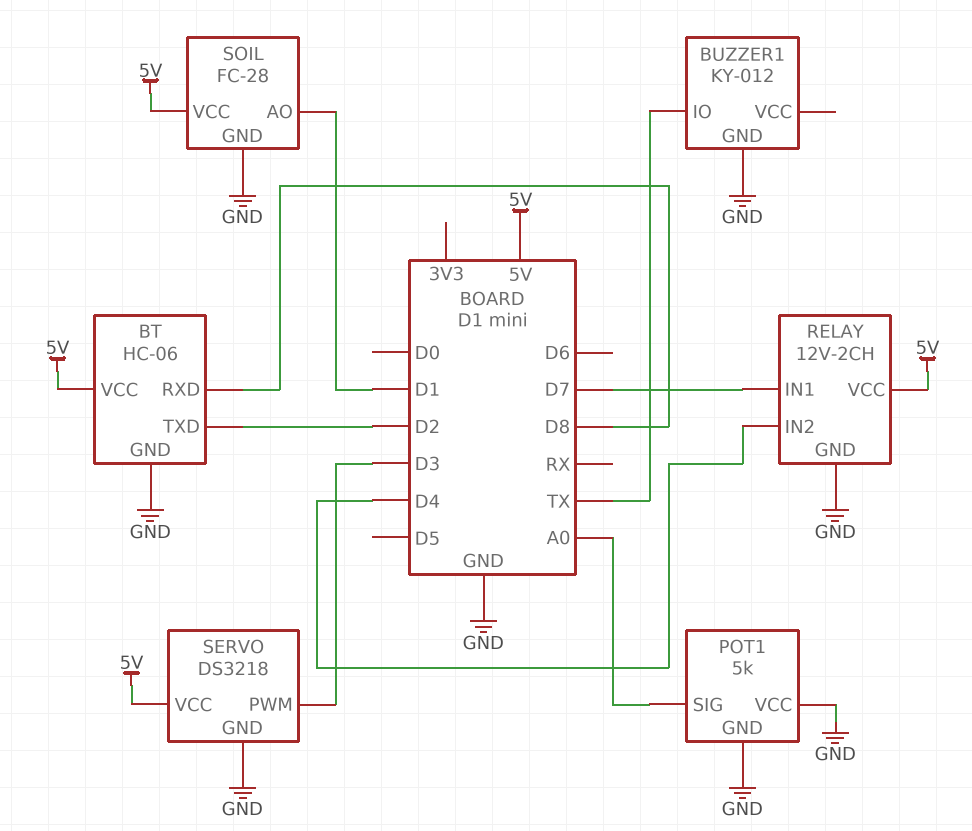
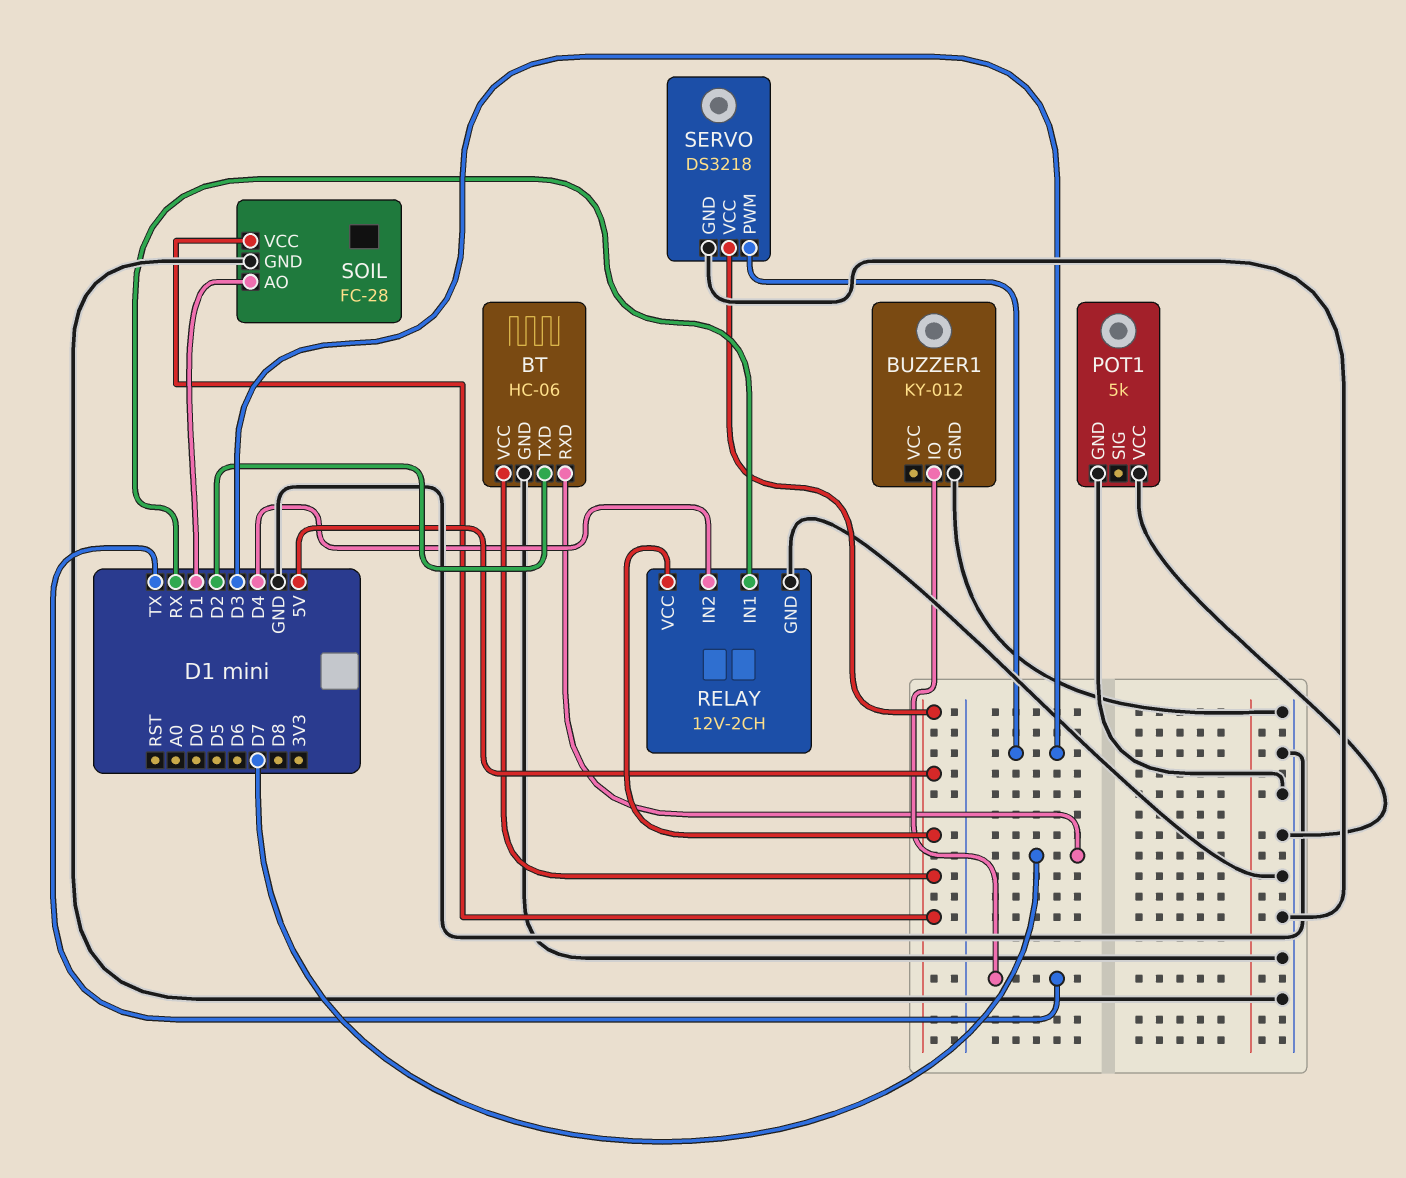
BT pin RXD: D8 -> D7
POT1 pin SIG: A0 -> none
RELAY pin IN1: D7 -> RX

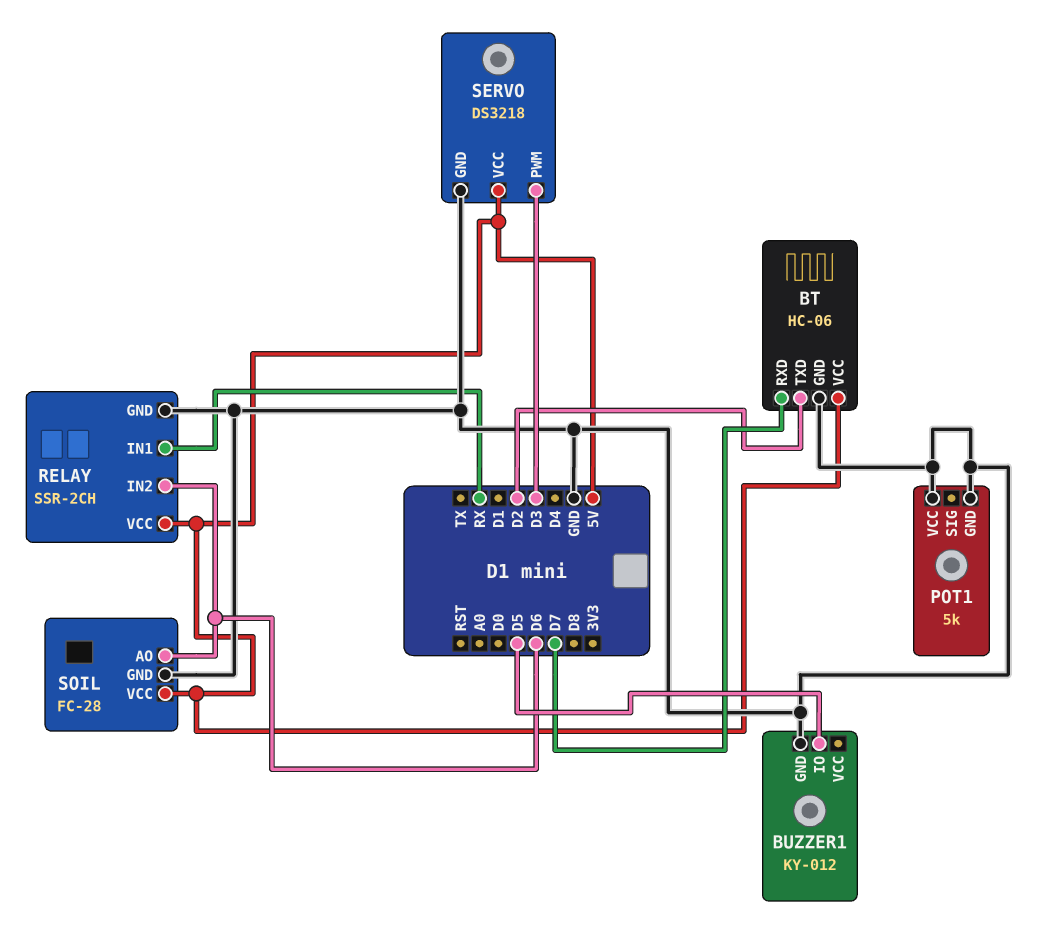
BUZZER1 pin IO: TX -> D5
RELAY: 12V-2CH -> SSR-2CH
RELAY pin IN2: D4 -> D6
SOIL pin AO: D1 -> D6

